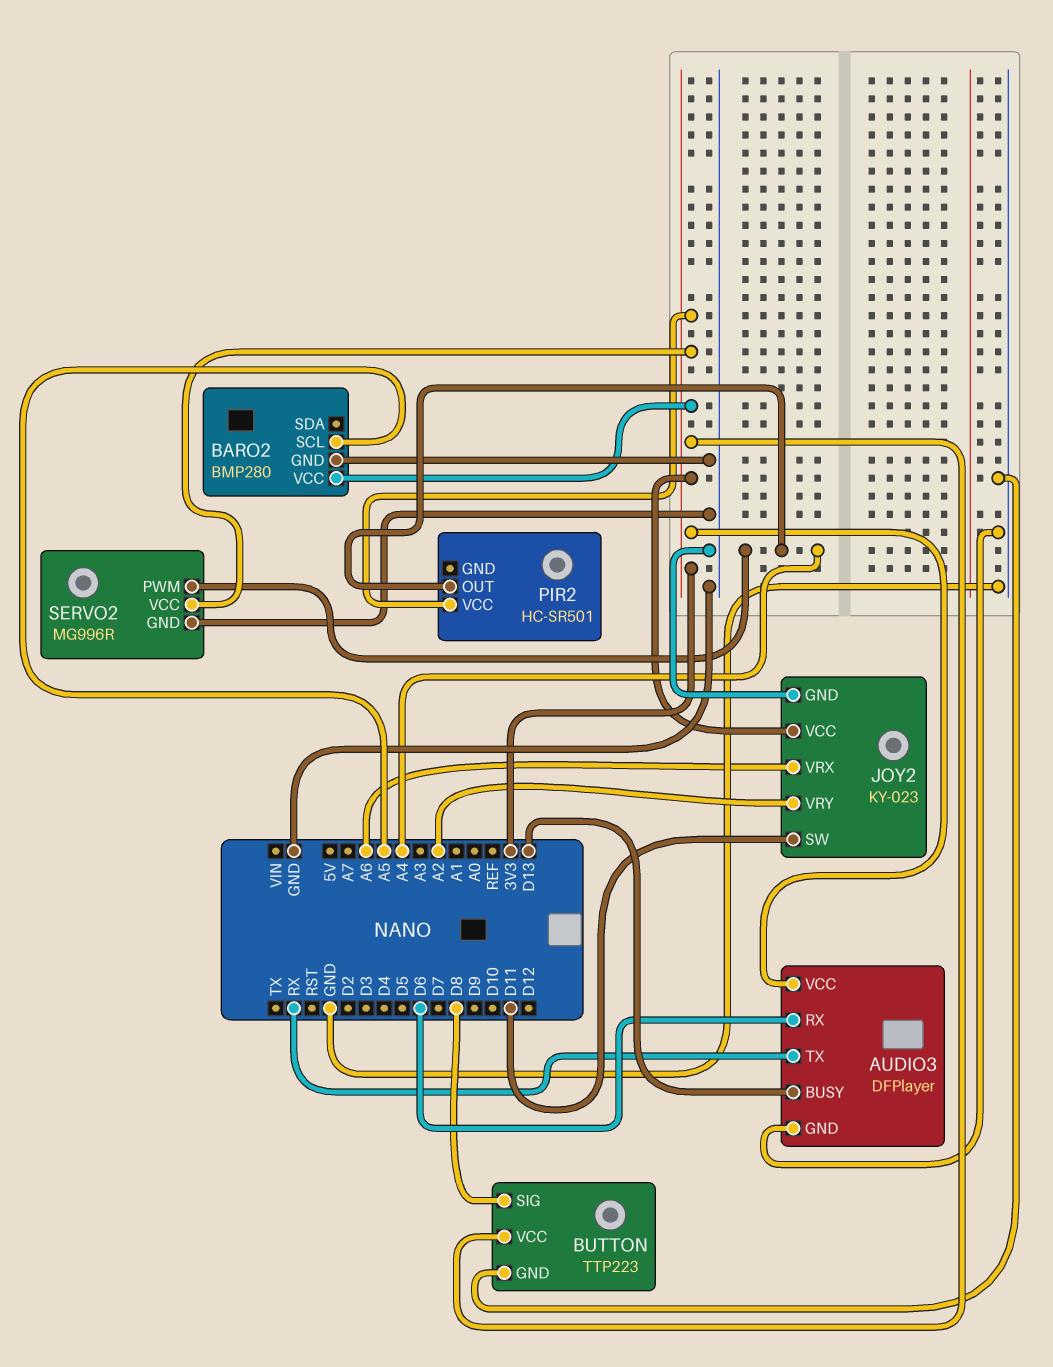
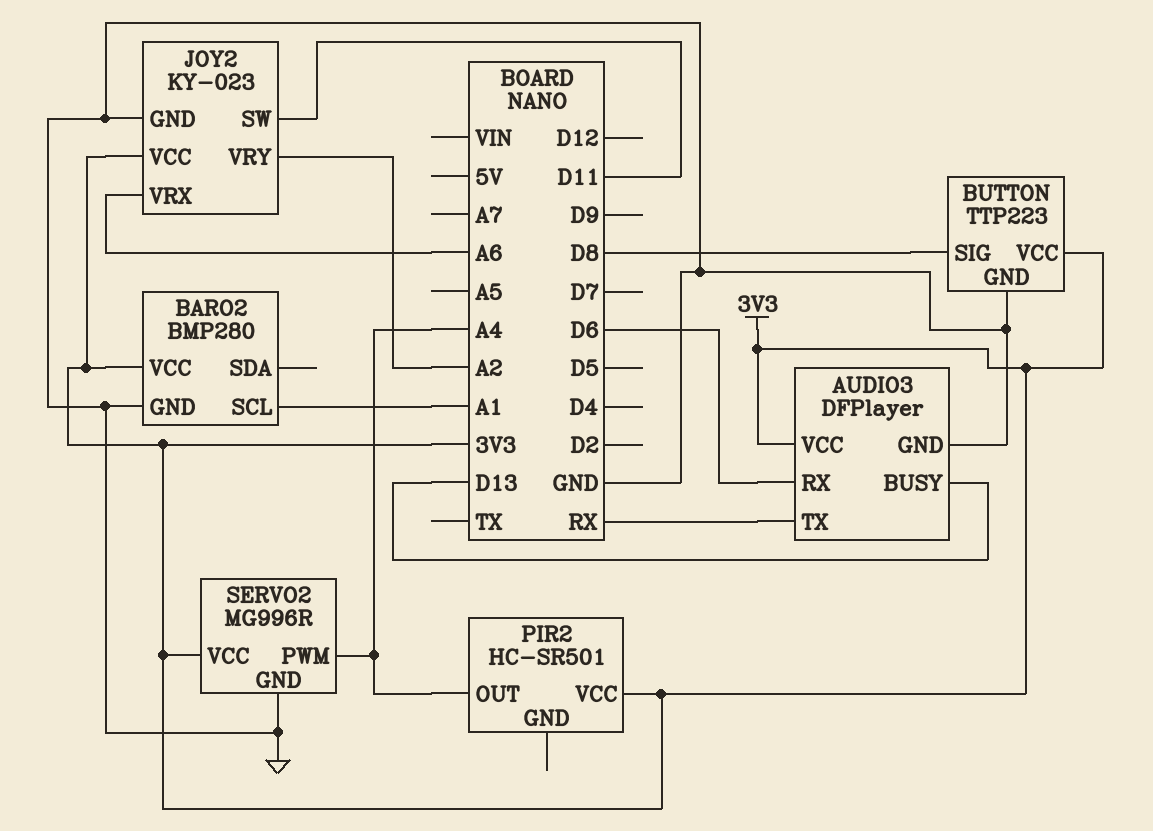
BARO2 pin SCL: A5 -> A1

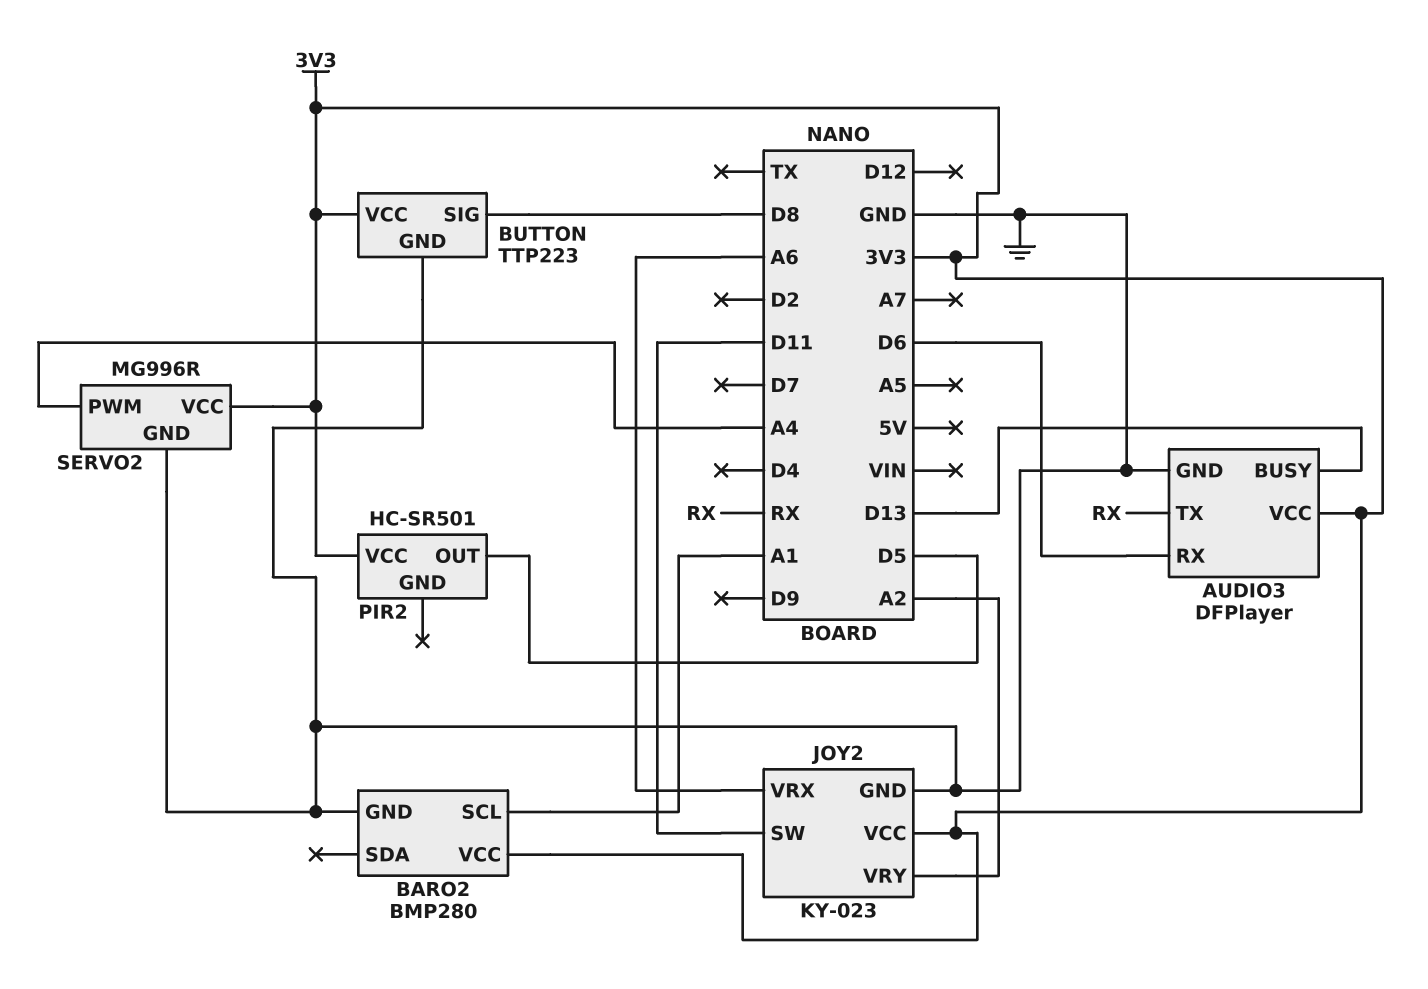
PIR2 pin OUT: A4 -> D5

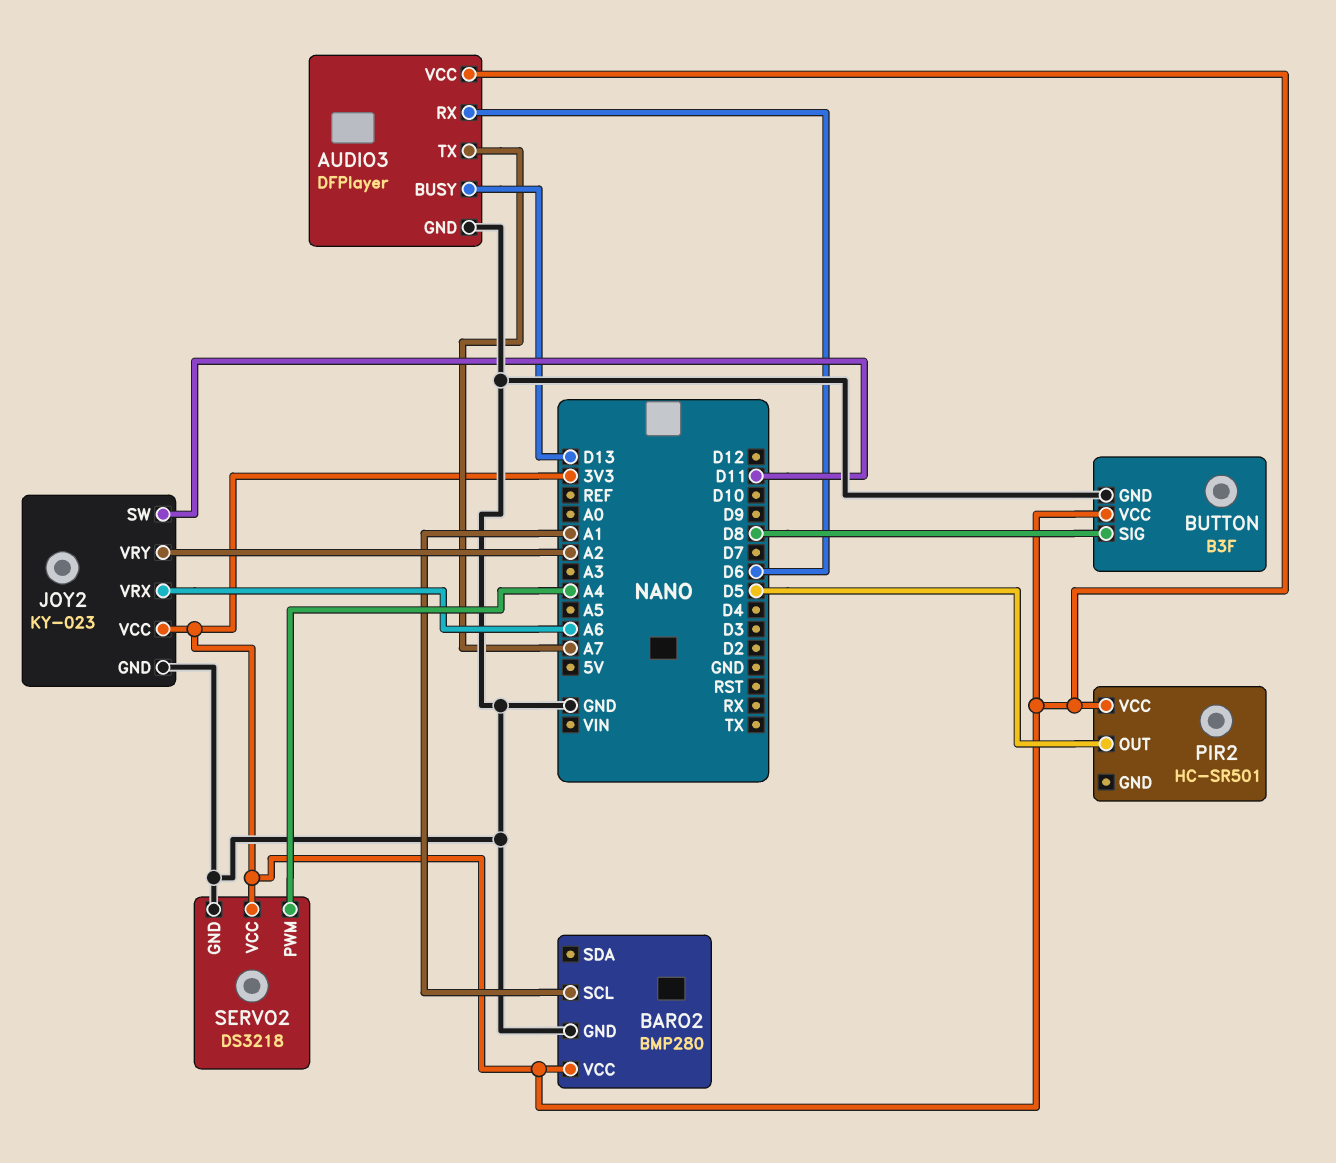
AUDIO3 pin TX: RX -> A7
BUTTON: TTP223 -> B3F
SERVO2: MG996R -> DS3218

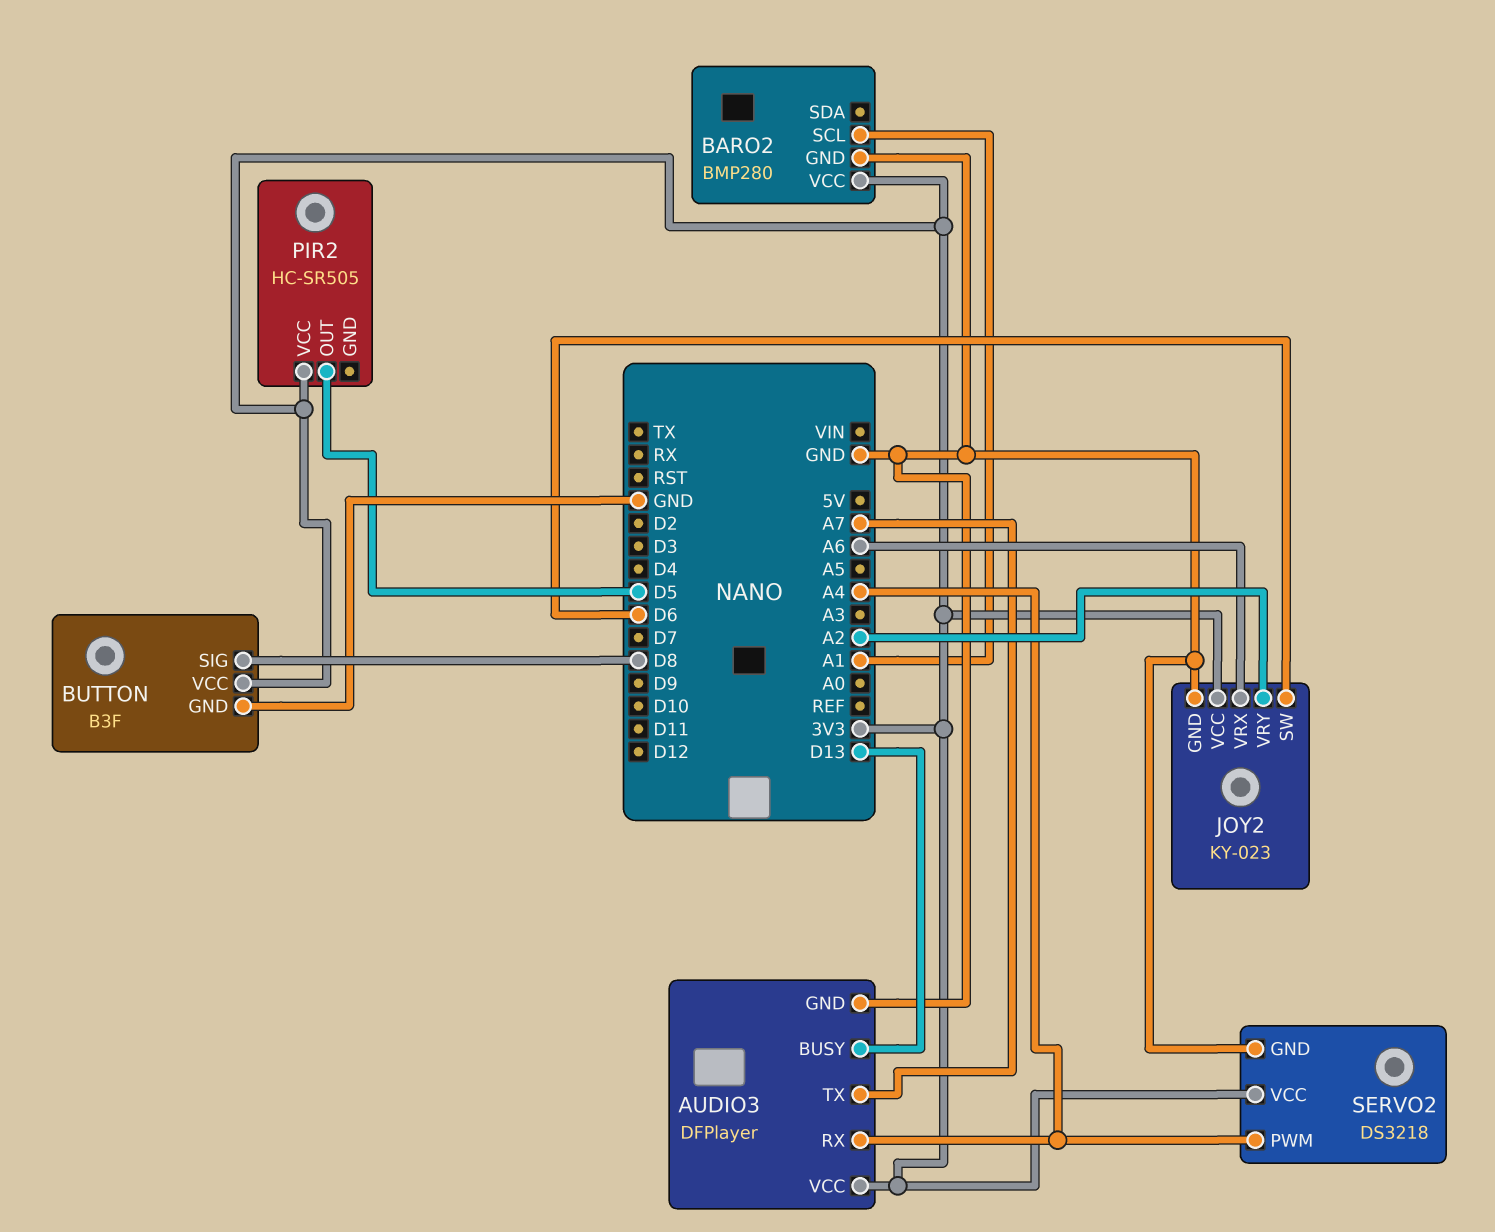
AUDIO3 pin RX: D6 -> A4
JOY2 pin SW: D11 -> D6
PIR2: HC-SR501 -> HC-SR505

